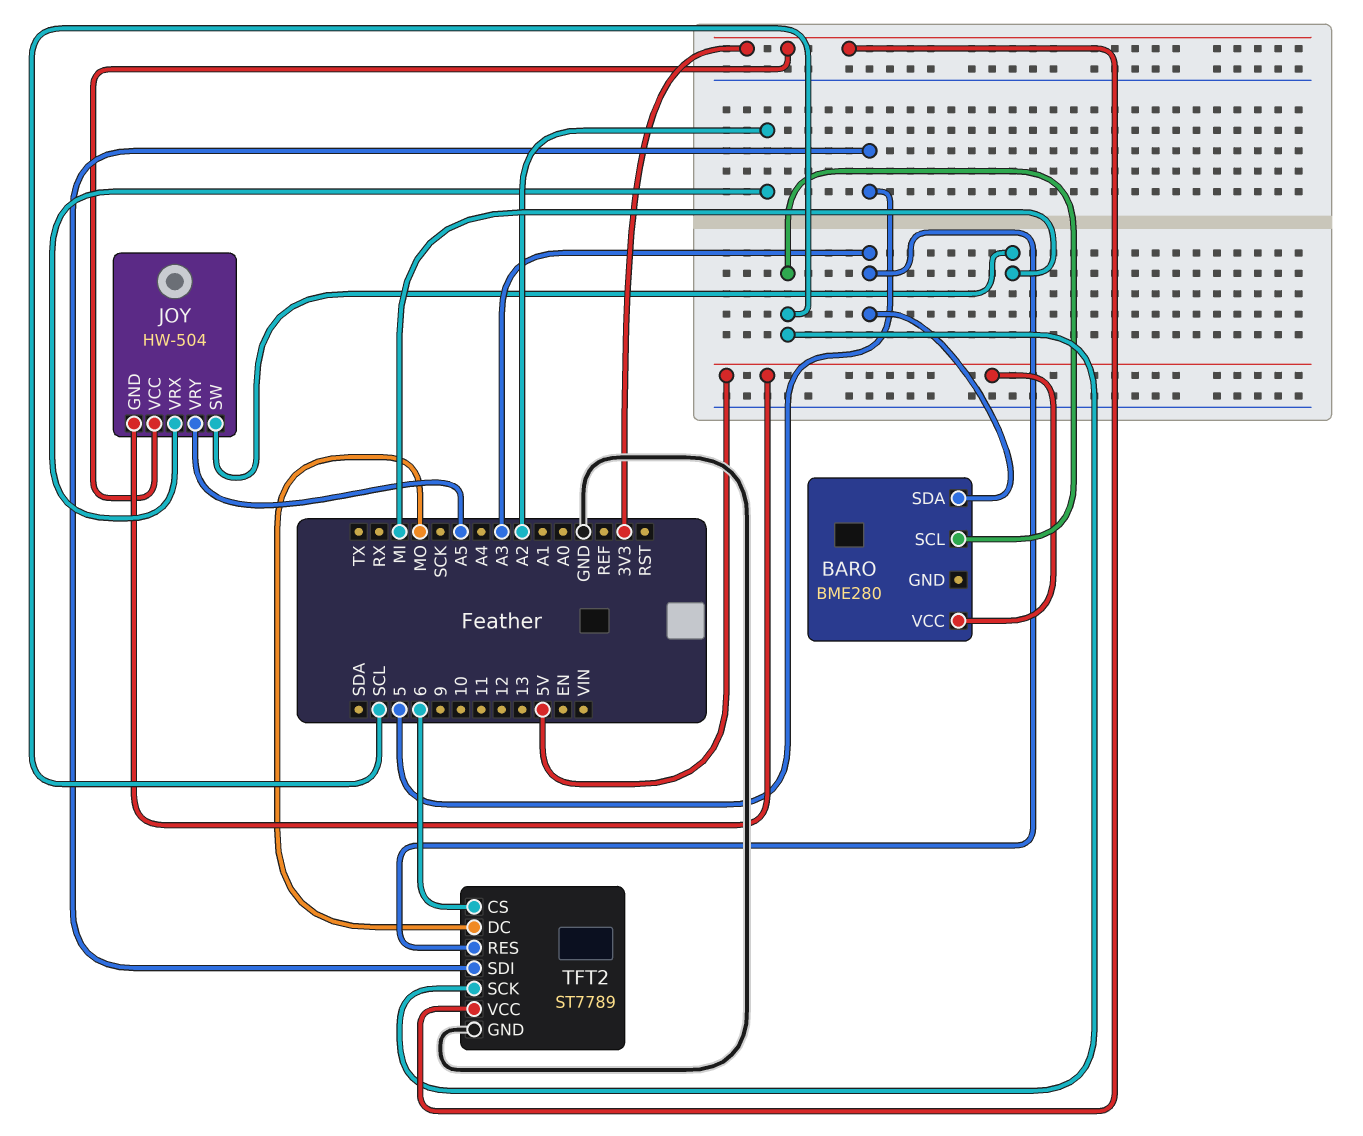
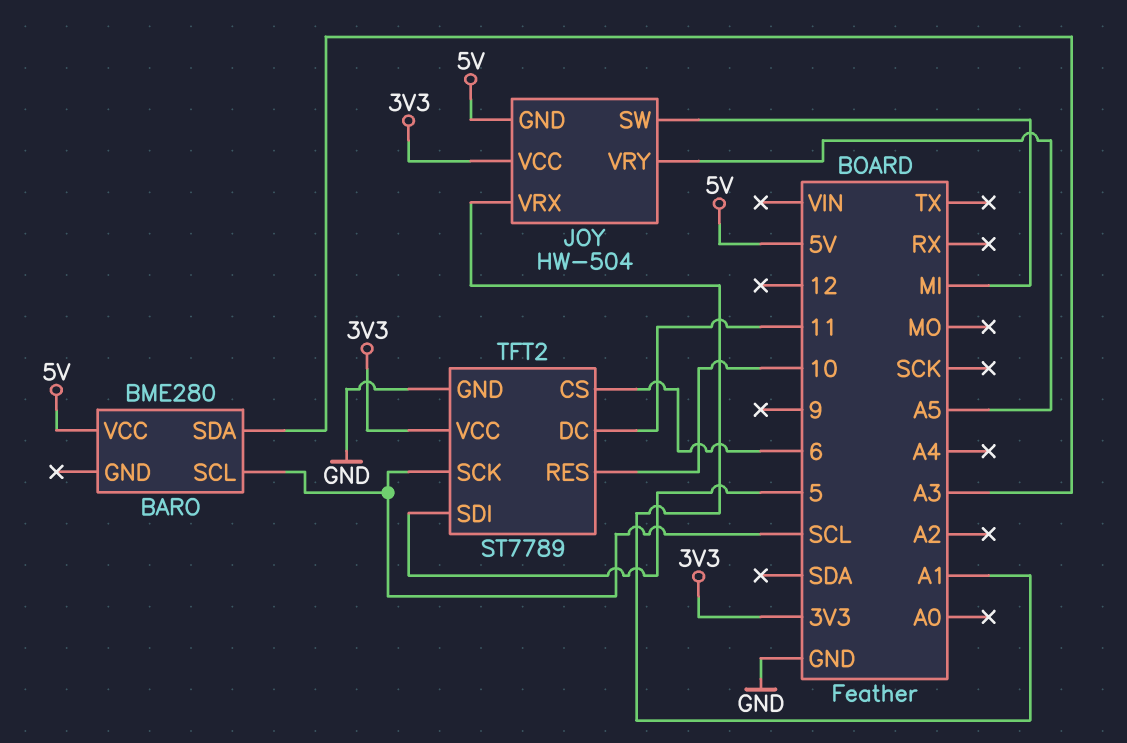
JOY pin VRX: A2 -> A1
TFT2 pin DC: MO -> 11
TFT2 pin RES: A3 -> 10

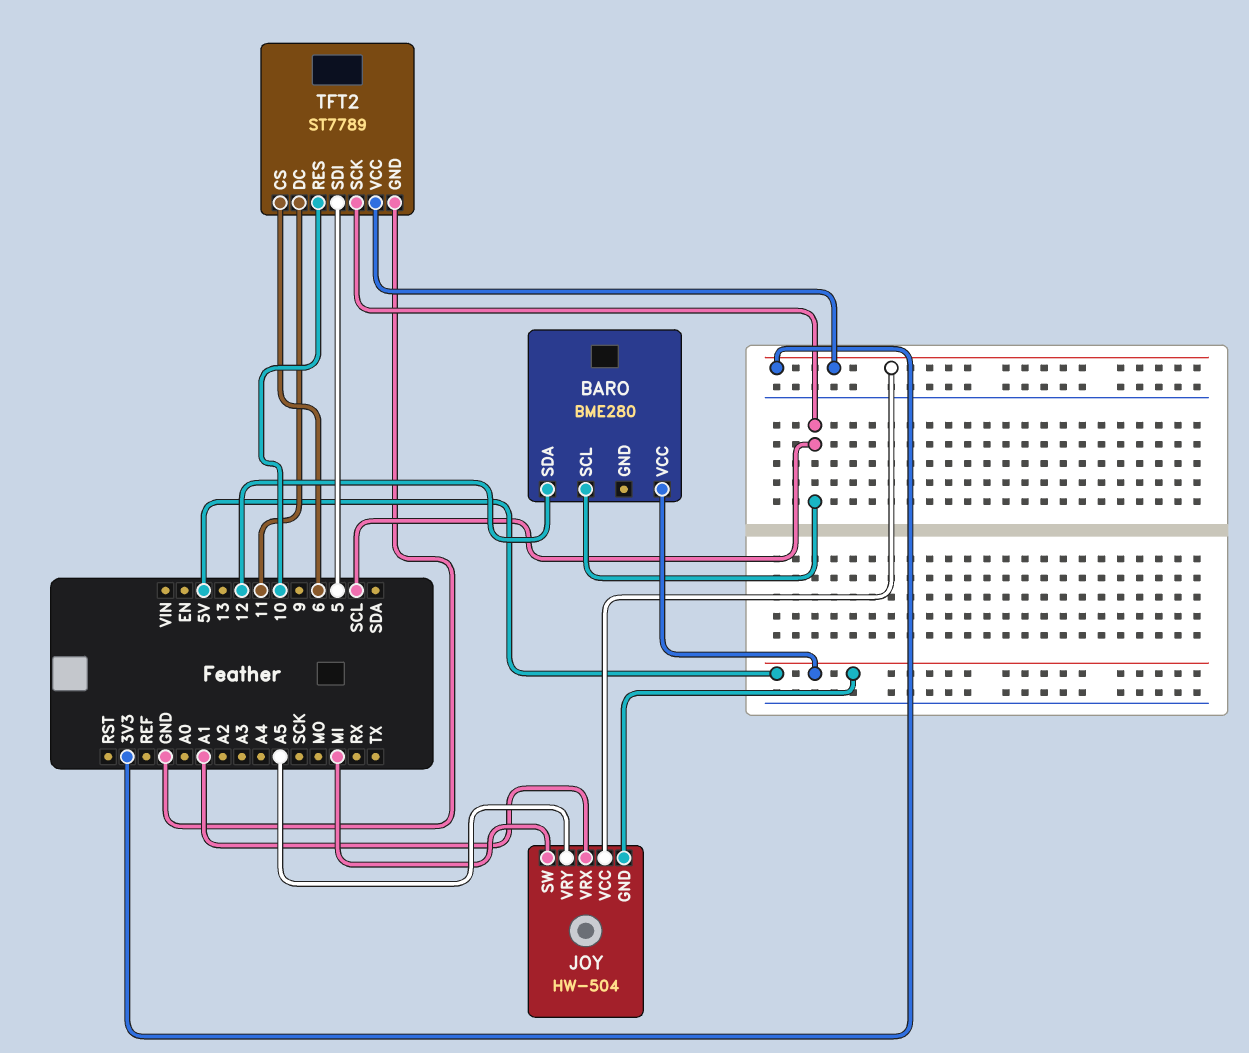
BARO pin SDA: A3 -> 12

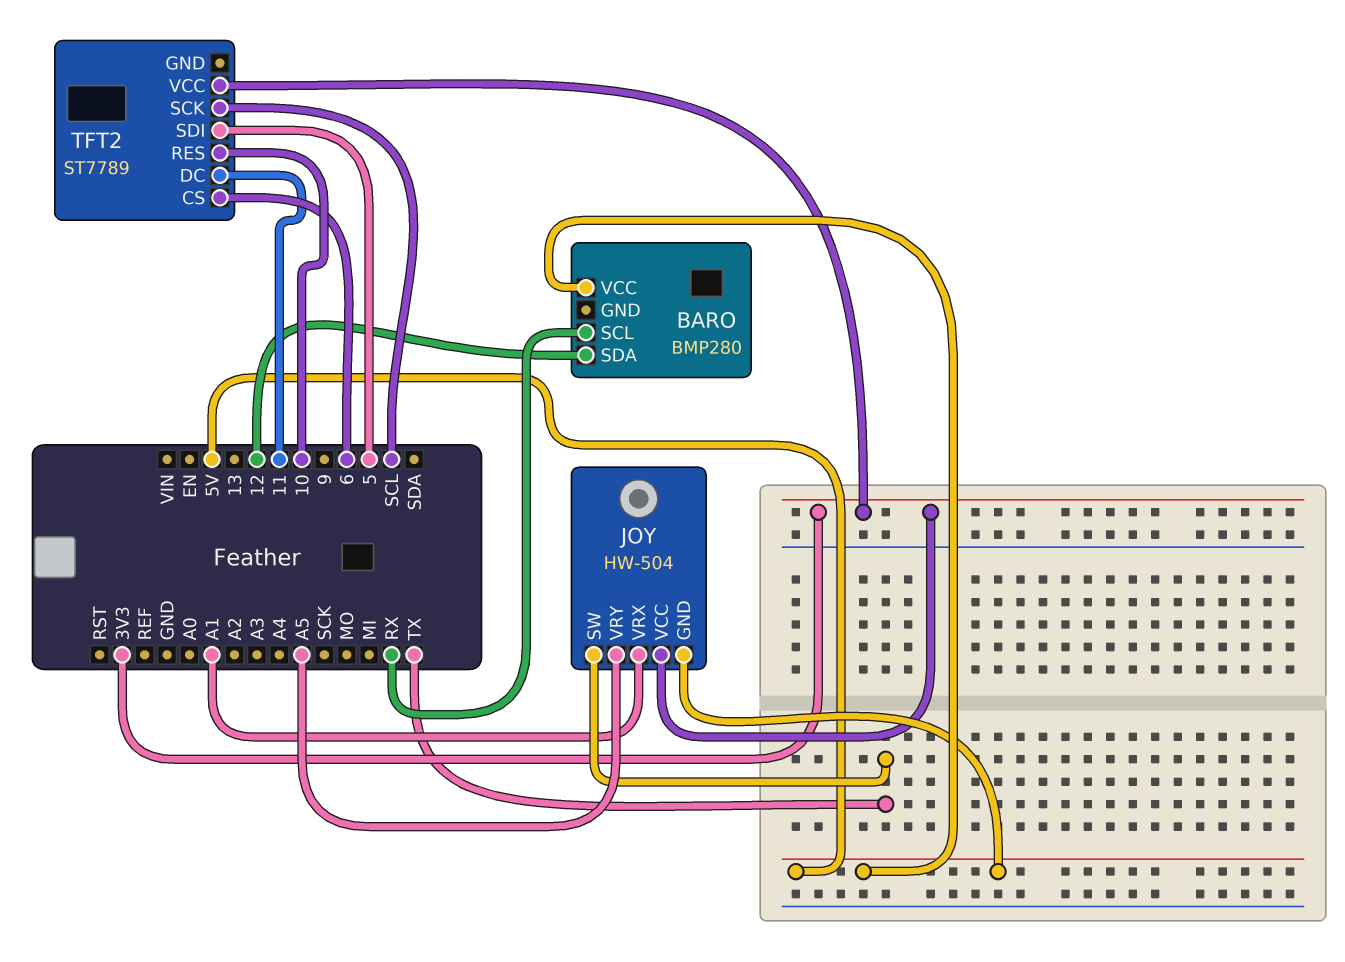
BARO: BME280 -> BMP280
BARO pin SCL: SCL -> RX
JOY pin SW: MI -> TX
TFT2 pin GND: GND -> none

